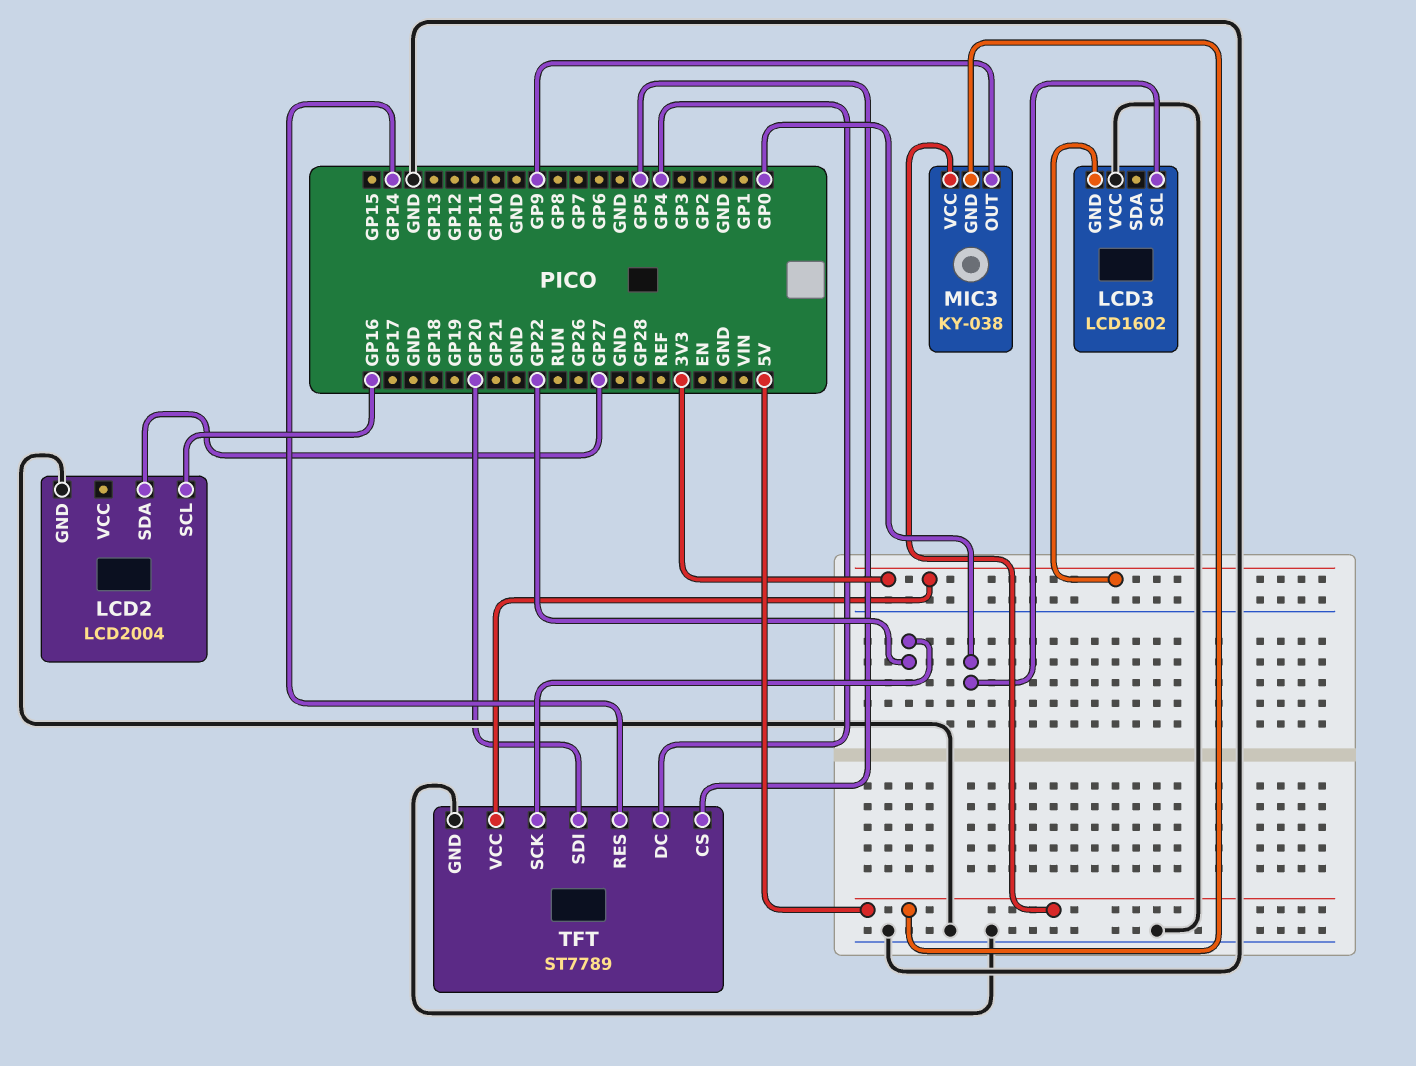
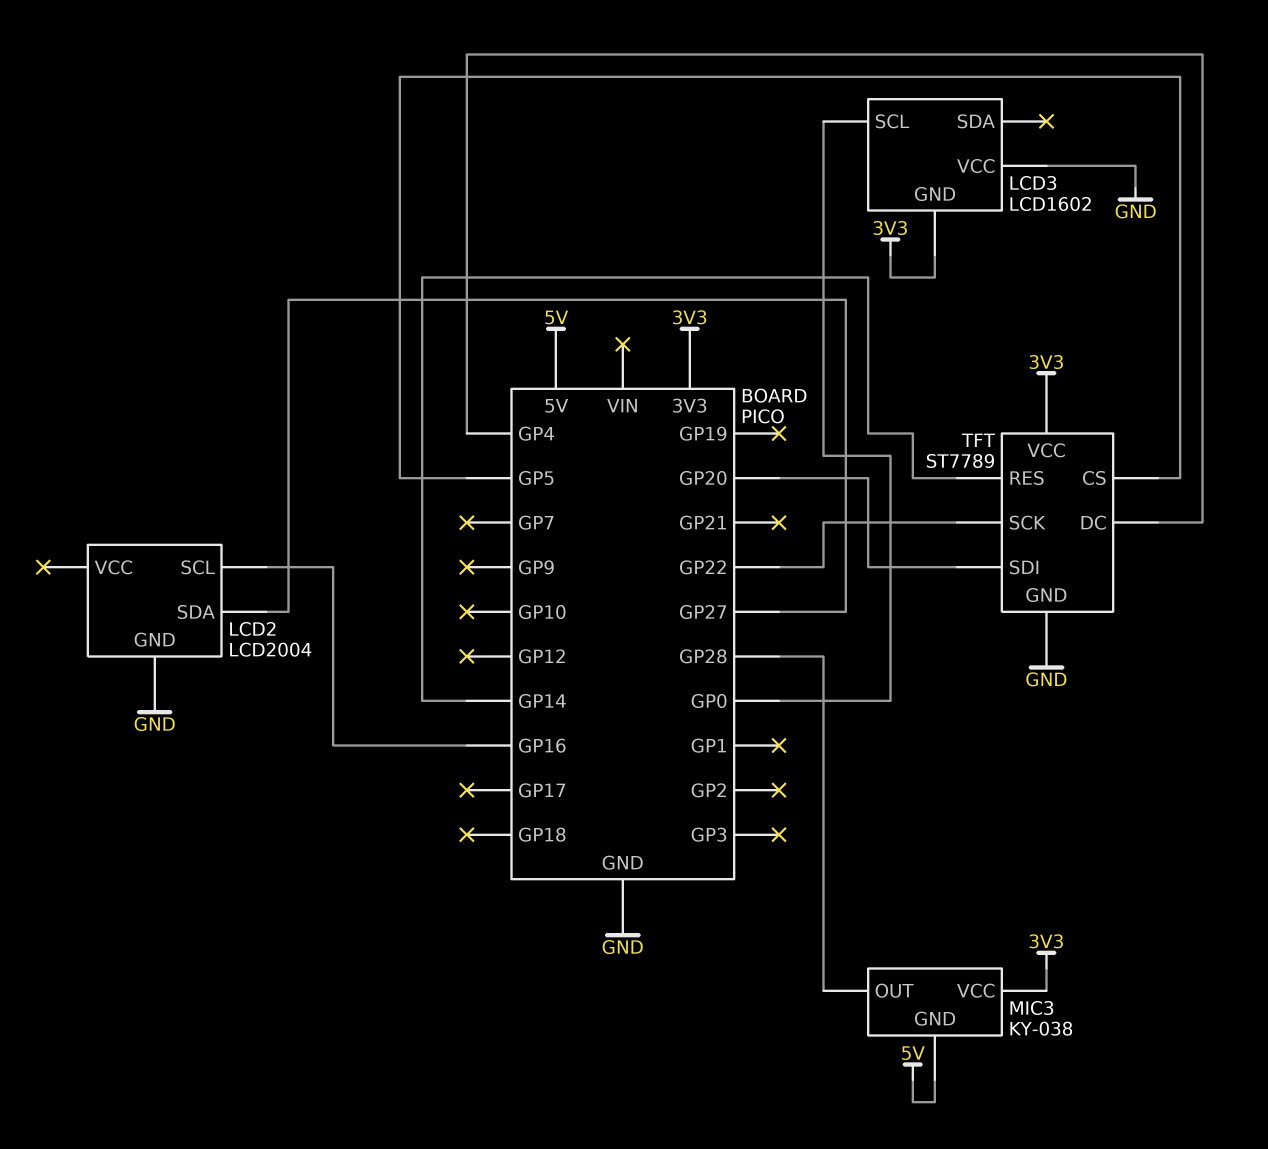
MIC3 pin OUT: GP9 -> GP28
MIC3 pin VCC: 5V -> 3V3

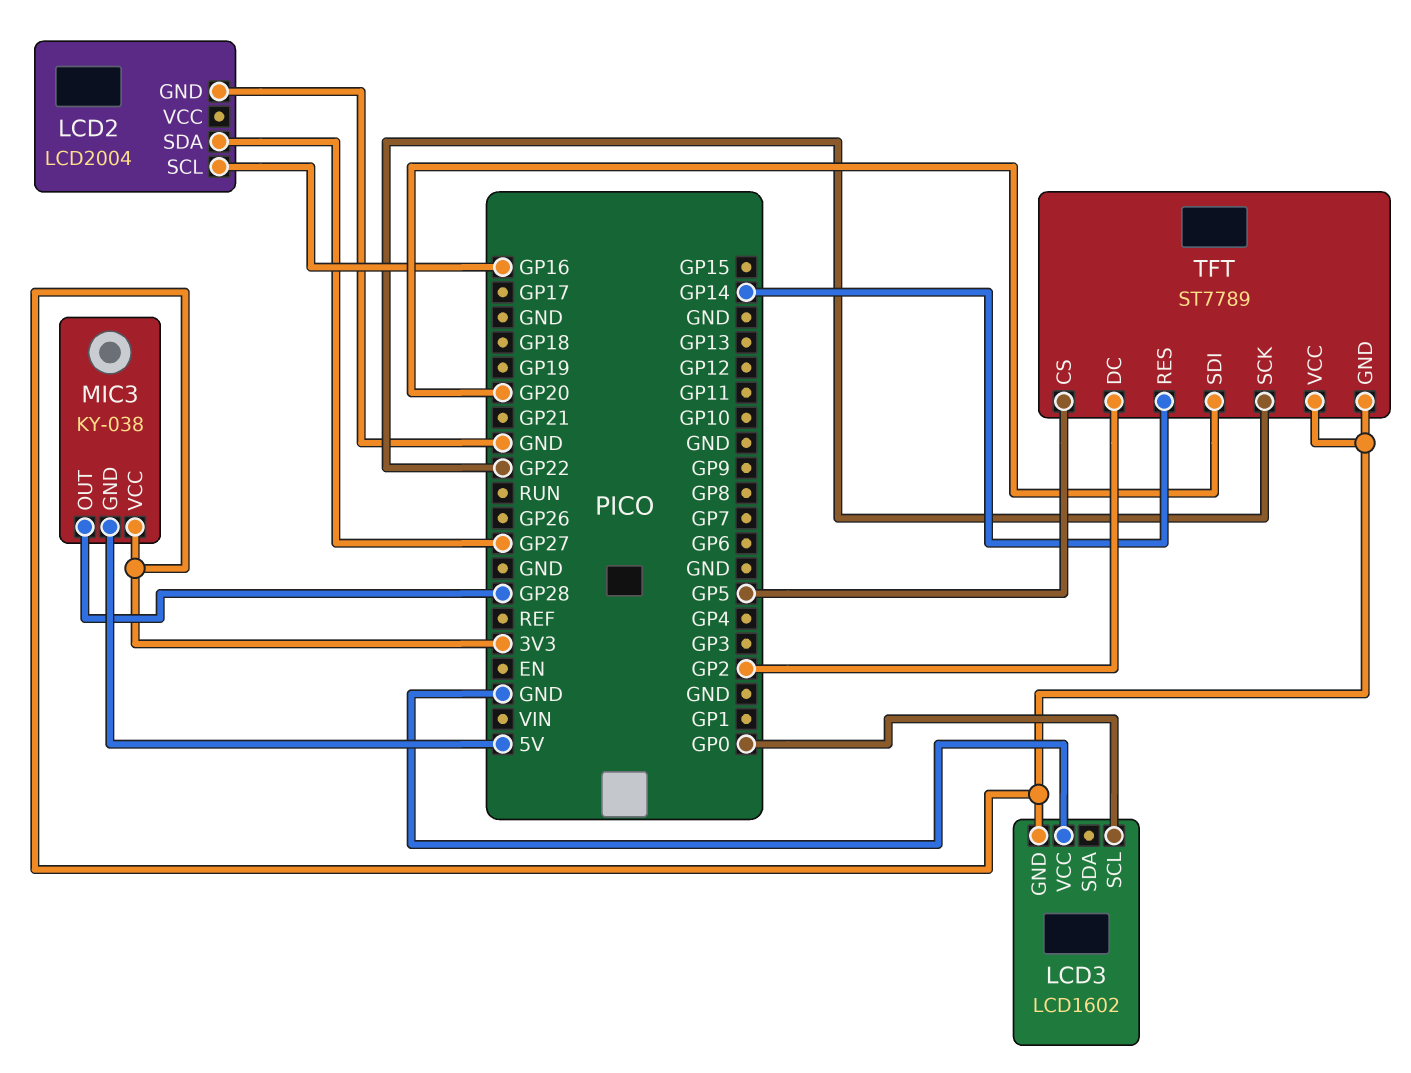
TFT pin DC: GP4 -> GP2
TFT pin GND: GND -> 3V3

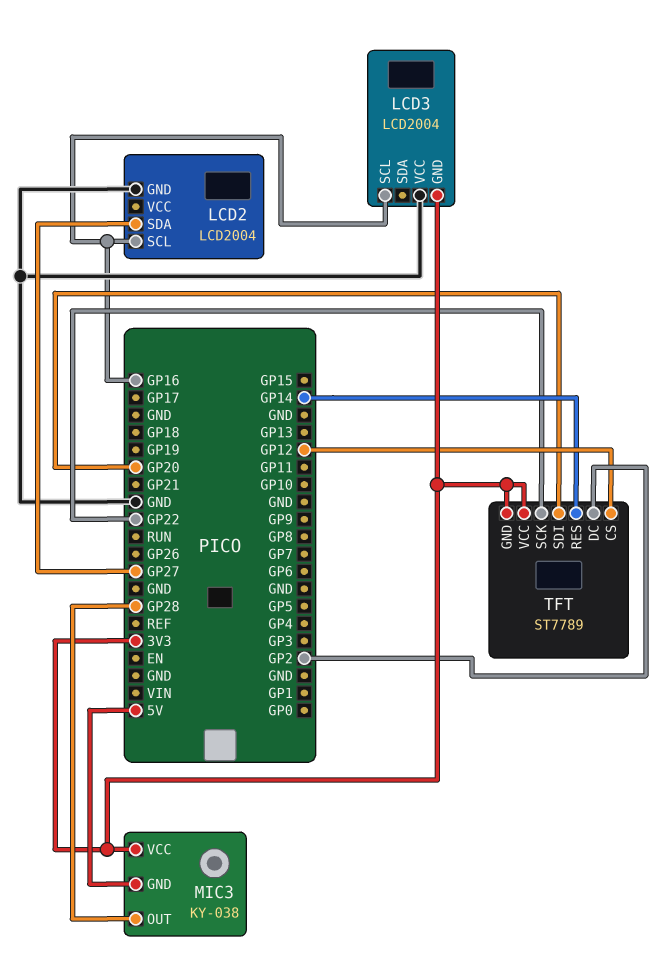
LCD3: LCD1602 -> LCD2004
LCD3 pin SCL: GP0 -> GP16
TFT pin CS: GP5 -> GP12

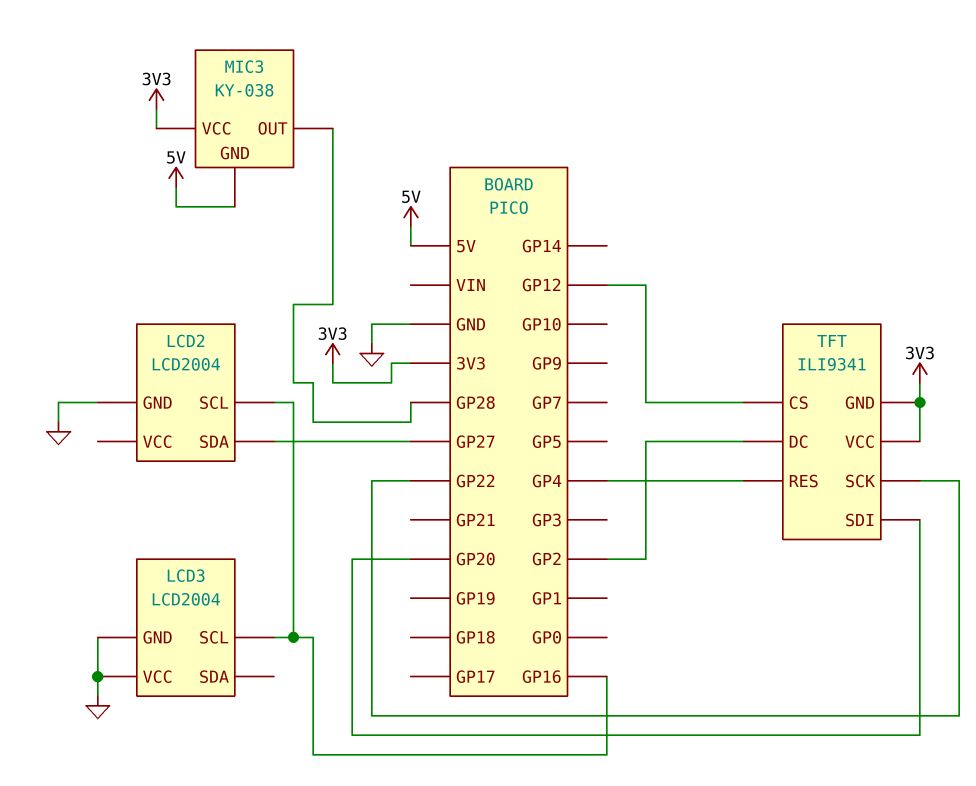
LCD3 pin GND: 3V3 -> GND
TFT: ST7789 -> ILI9341
TFT pin RES: GP14 -> GP4

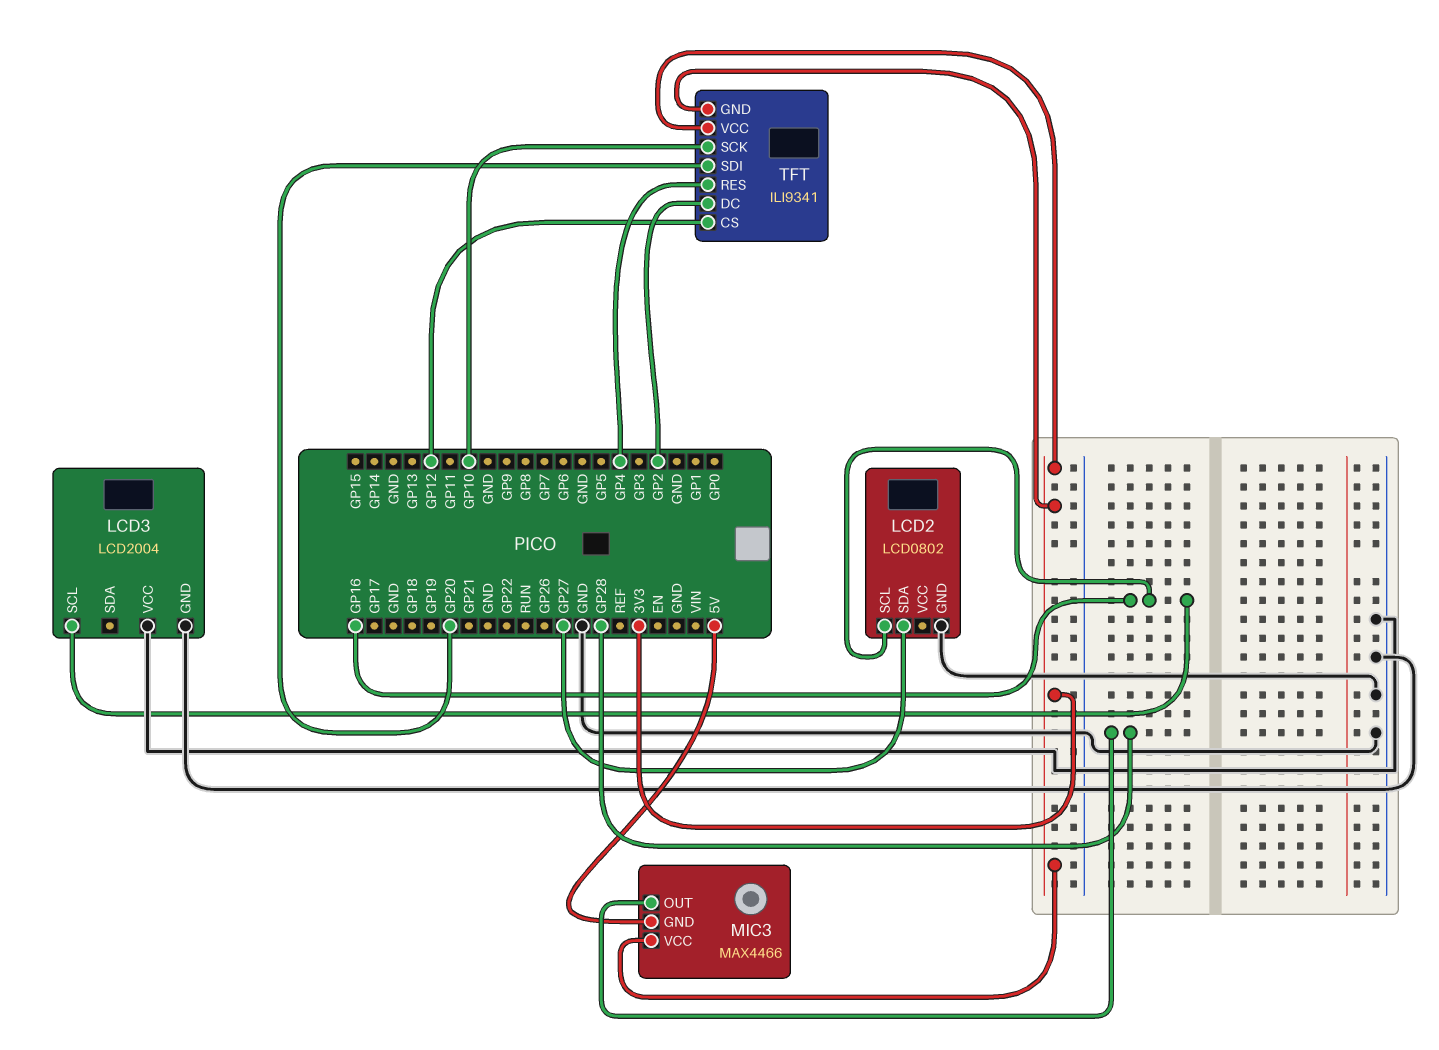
LCD2: LCD2004 -> LCD0802
MIC3: KY-038 -> MAX4466
TFT pin SCK: GP22 -> GP10

